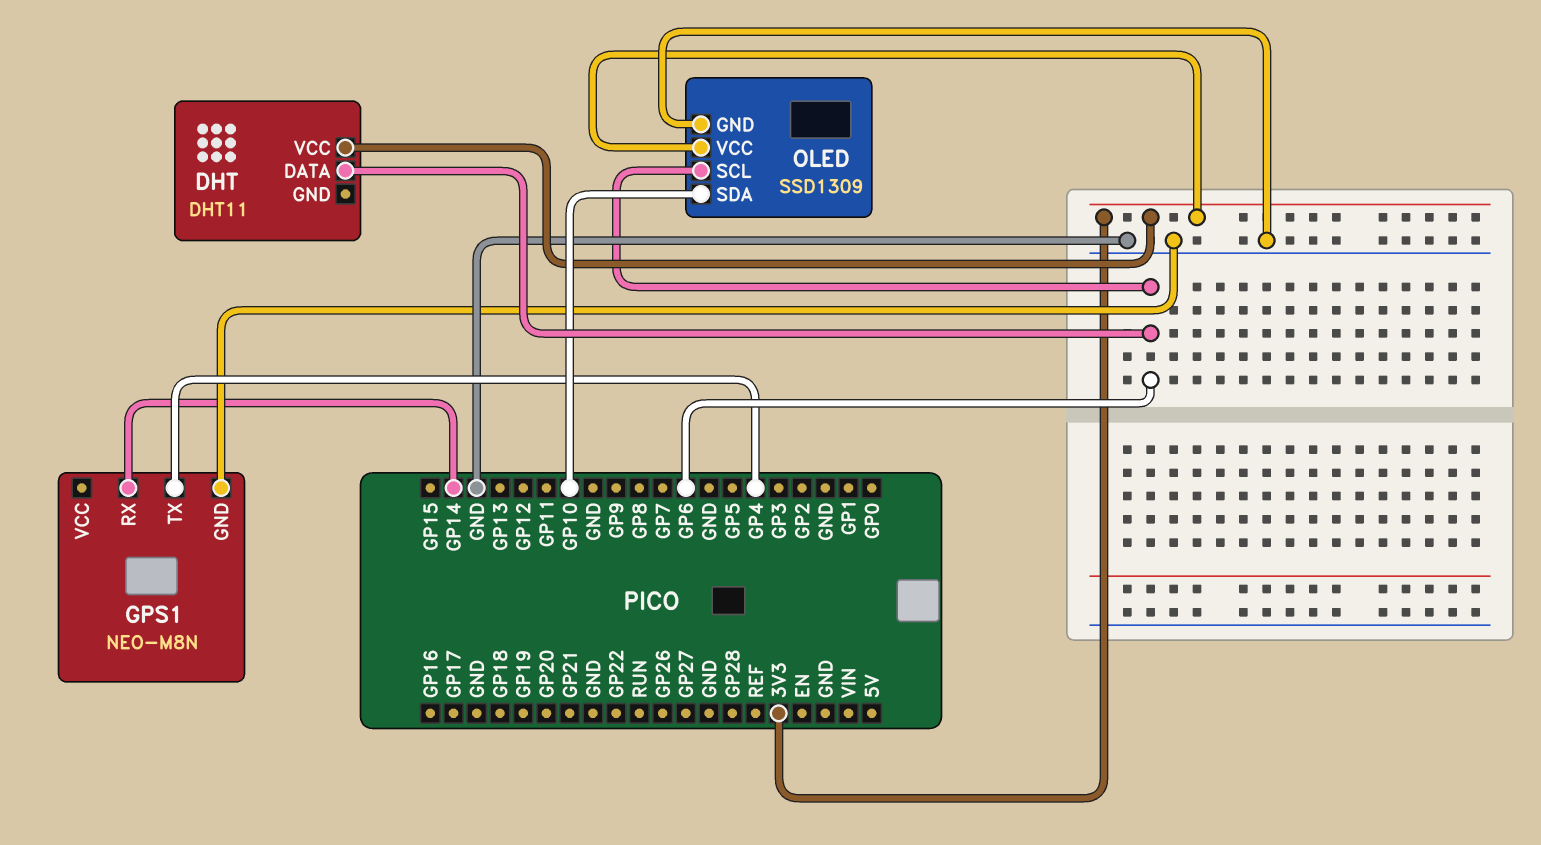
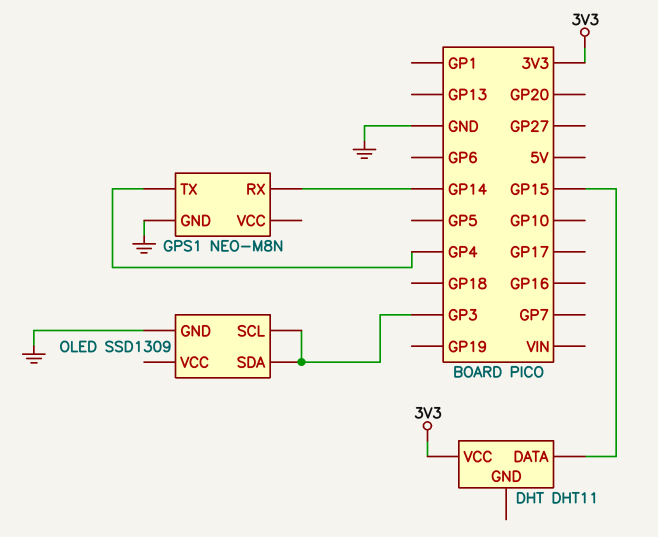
DHT pin DATA: GP6 -> GP15
OLED pin SCL: GP6 -> GP3
OLED pin SDA: GP10 -> GP3
OLED pin VCC: 3V3 -> none

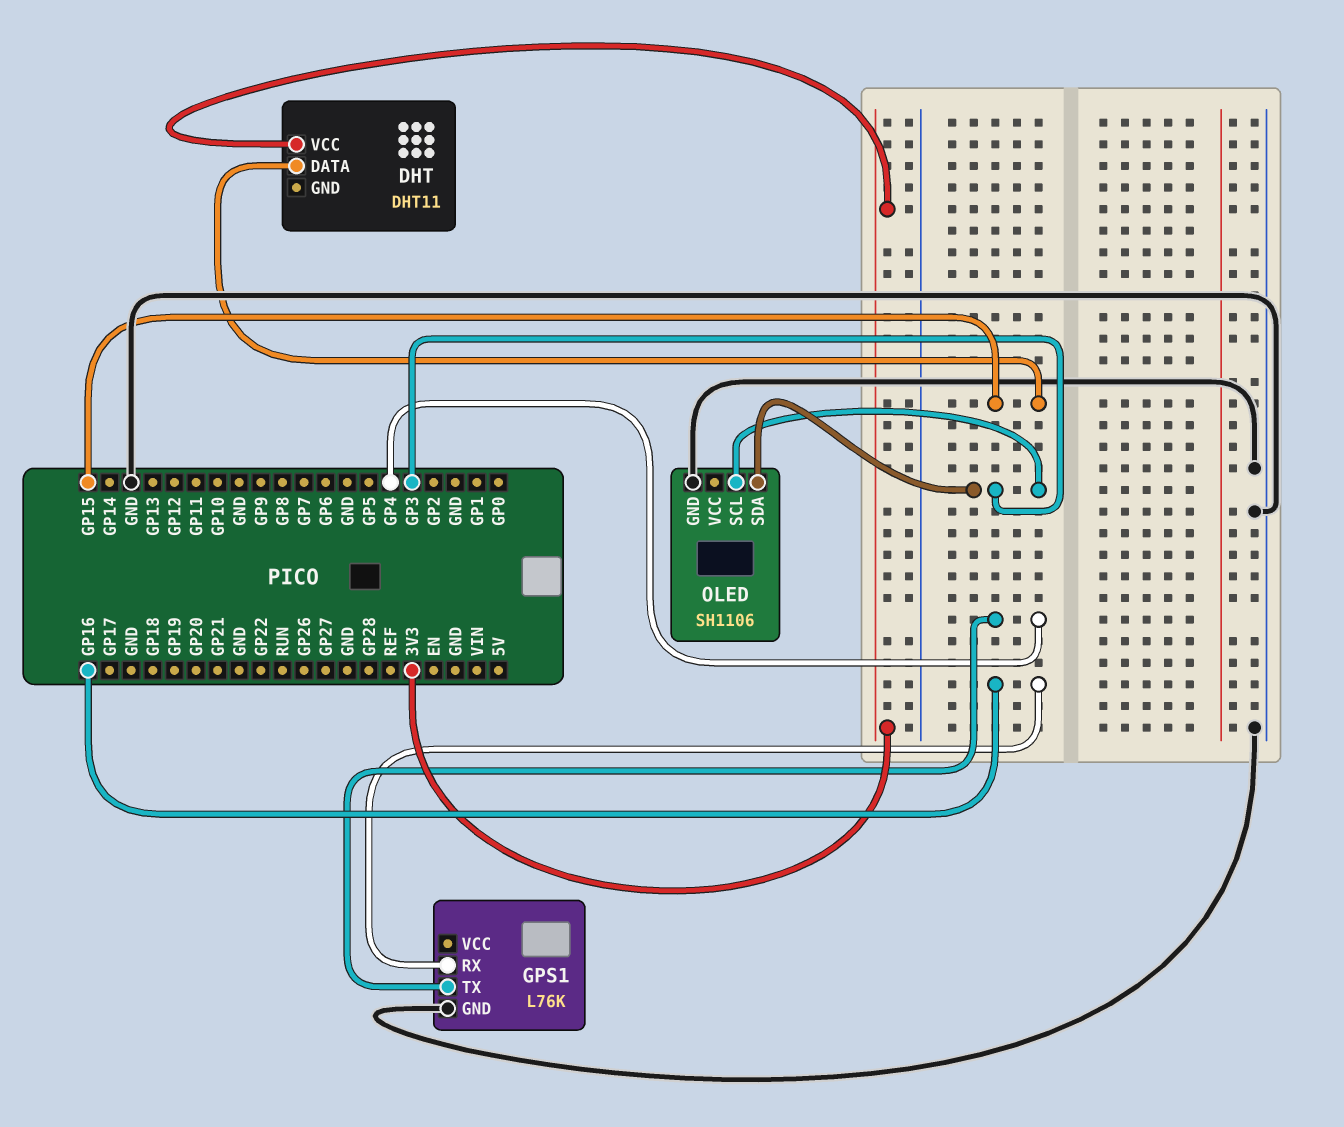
GPS1: NEO-M8N -> L76K
GPS1 pin RX: GP14 -> GP16
OLED: SSD1309 -> SH1106

